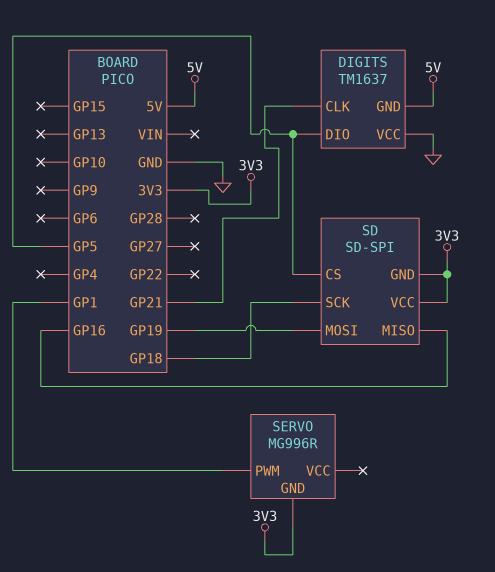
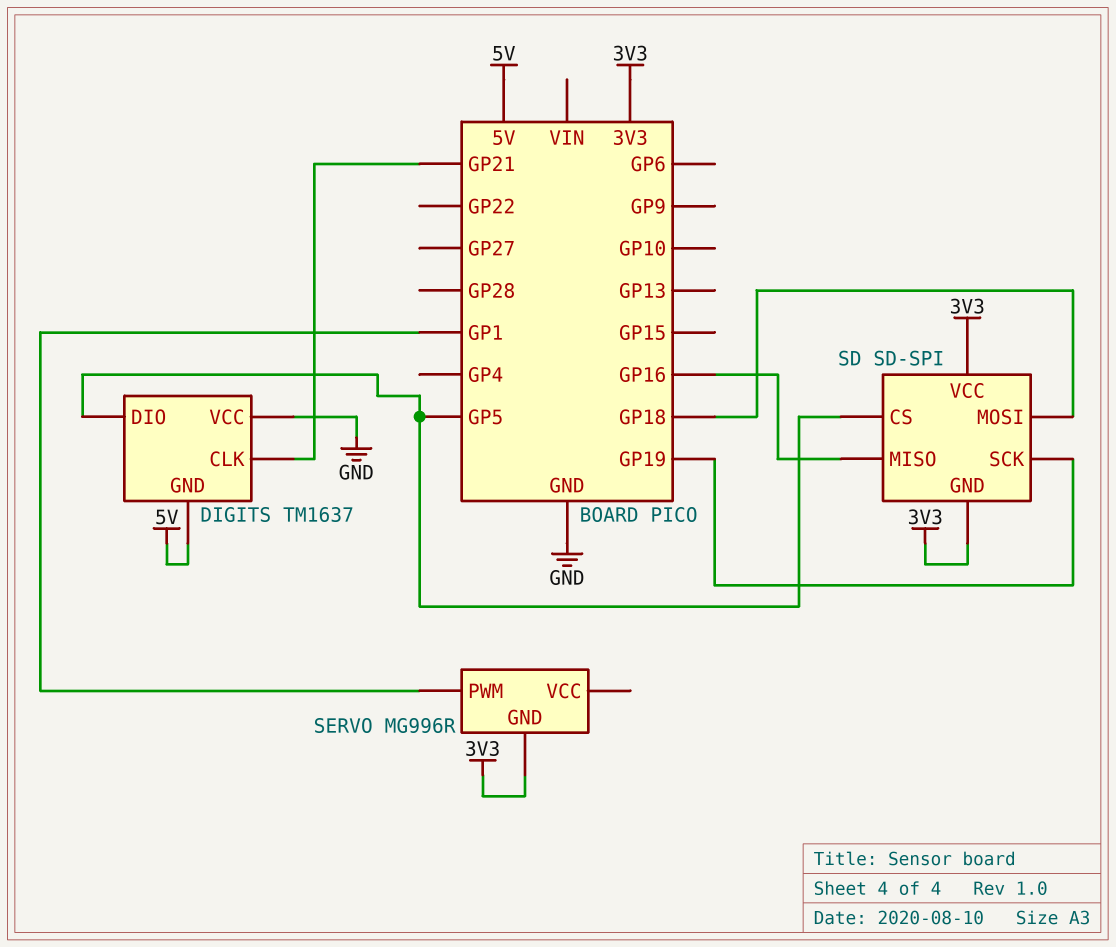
SD pin MOSI: GP19 -> GP18
SD pin SCK: GP18 -> GP19

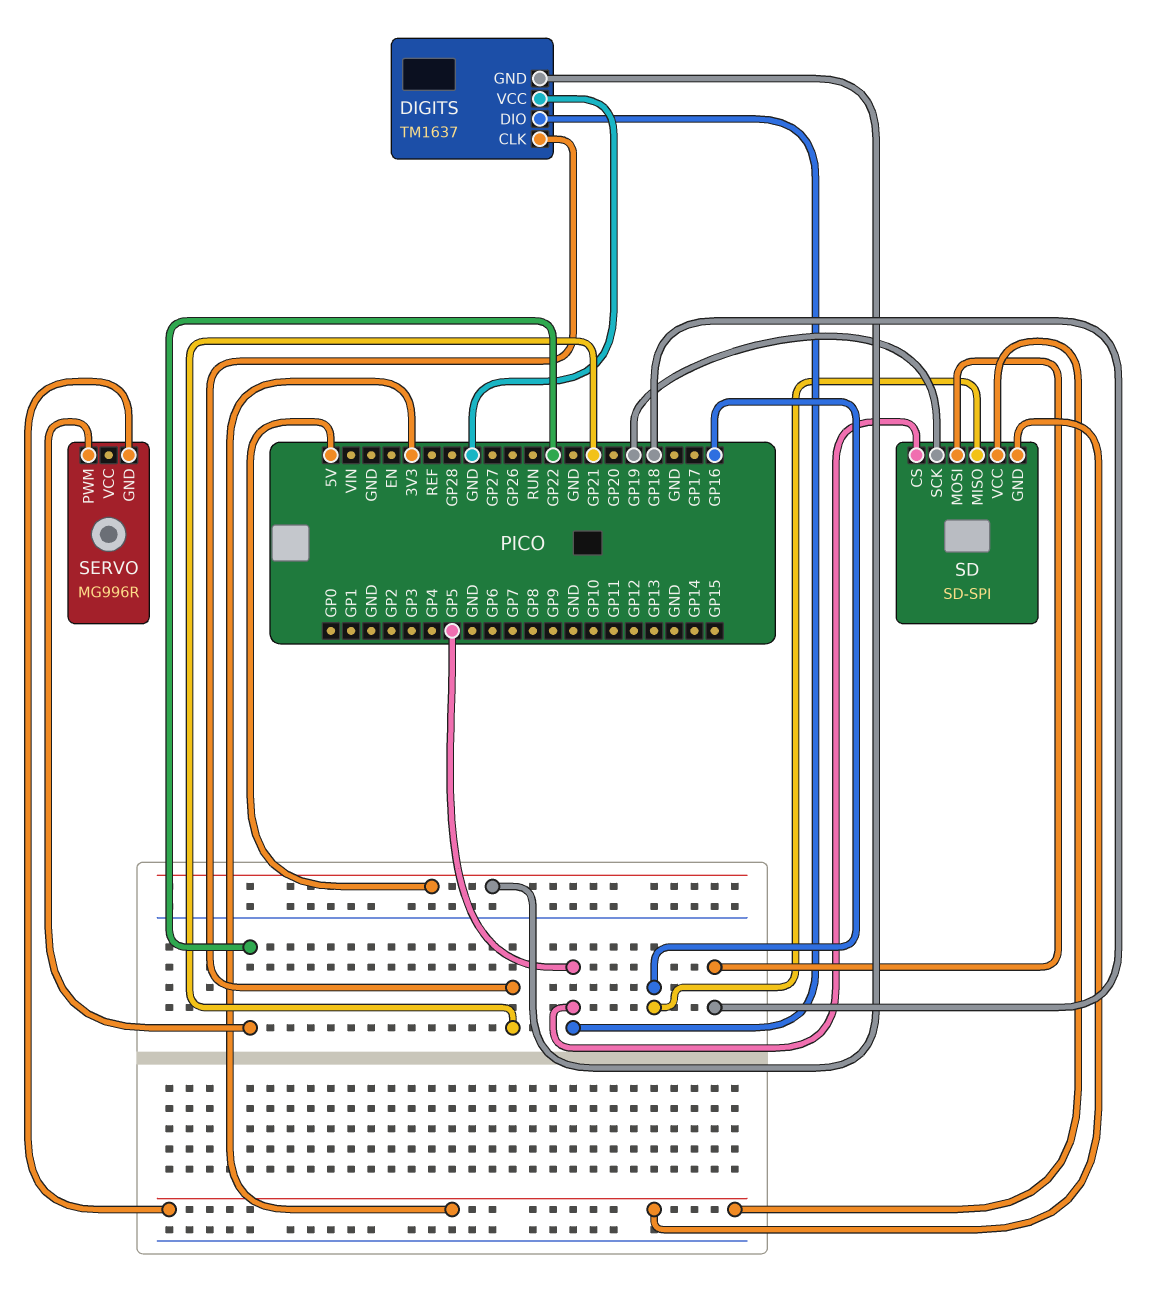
SERVO pin PWM: GP1 -> GP22

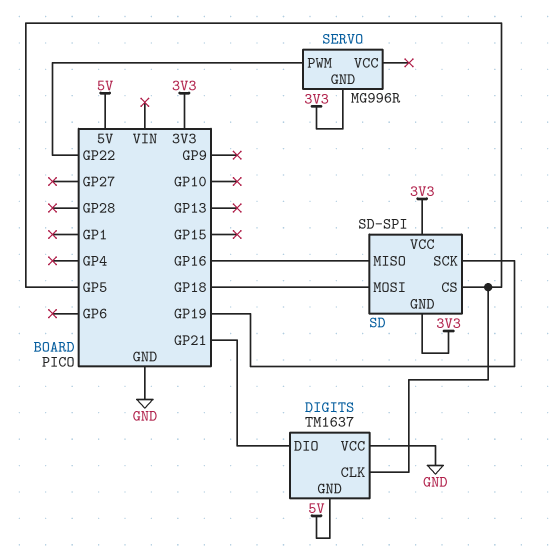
DIGITS pin CLK: GP21 -> GP5
DIGITS pin DIO: GP5 -> GP21

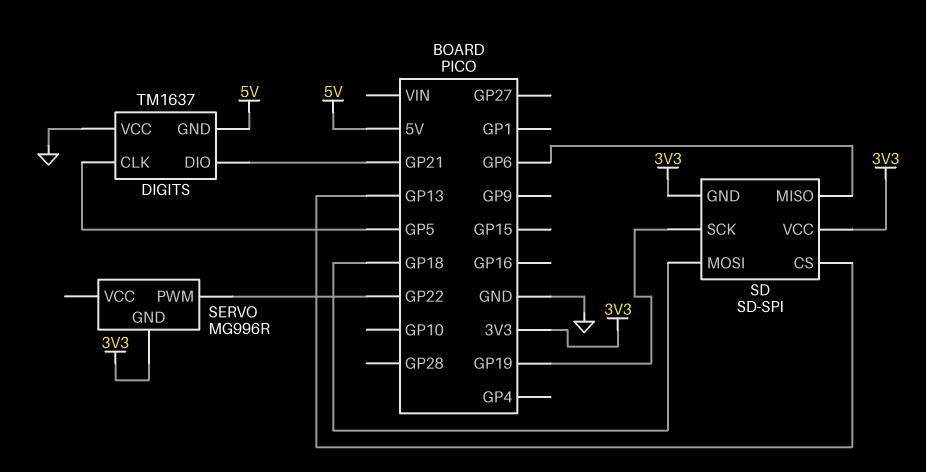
SD pin CS: GP5 -> GP13
SD pin MISO: GP16 -> GP6

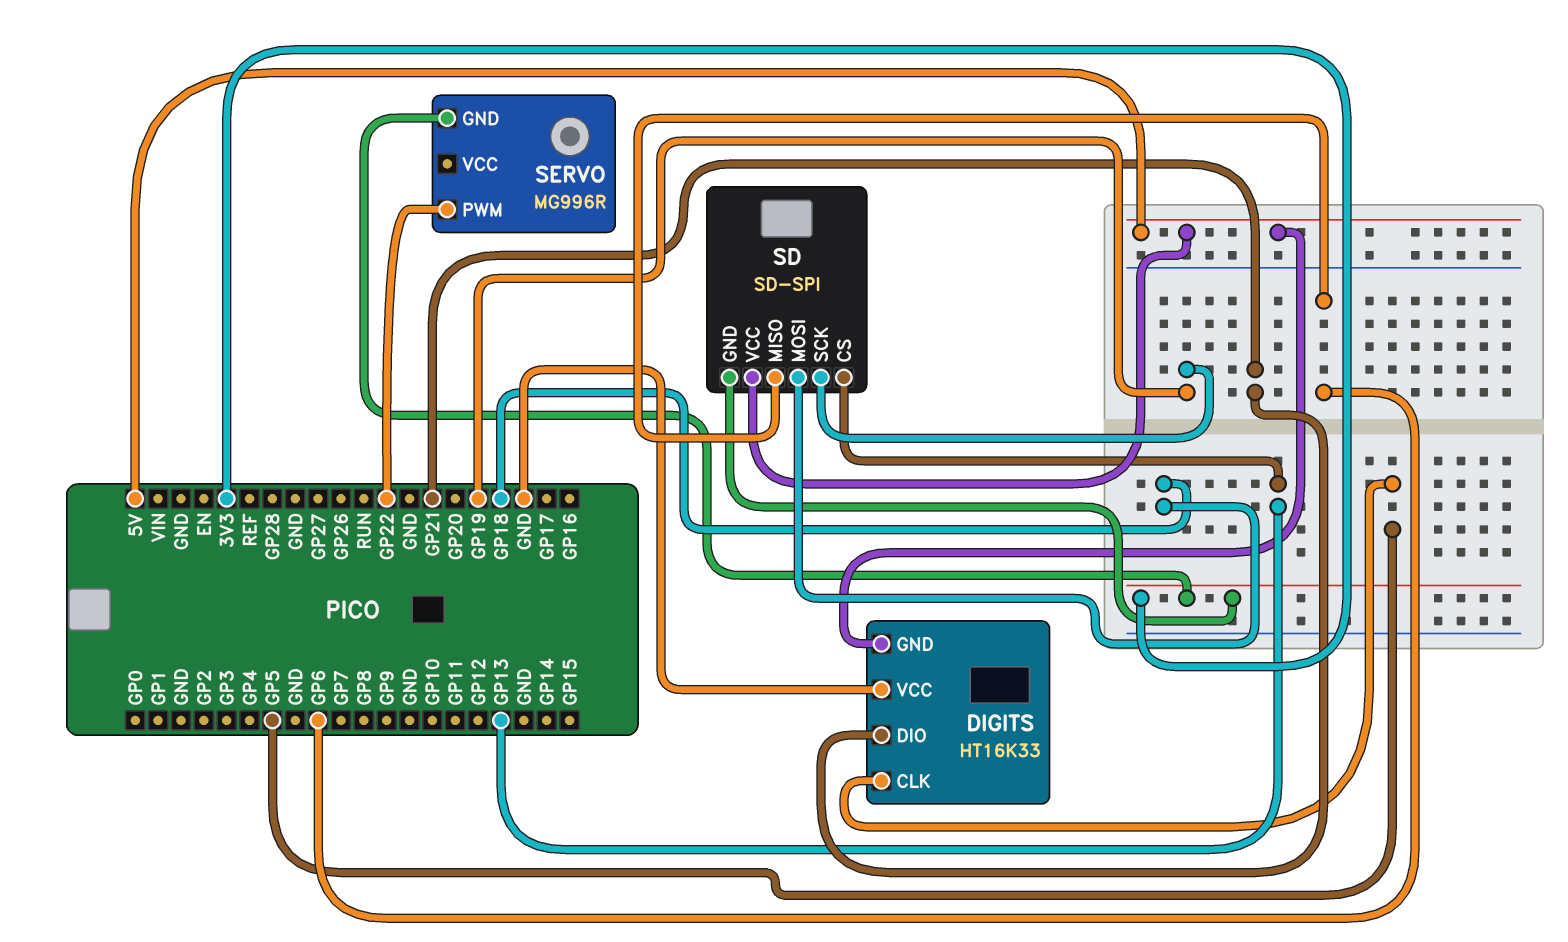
DIGITS: TM1637 -> HT16K33
SD pin VCC: 3V3 -> 5V

